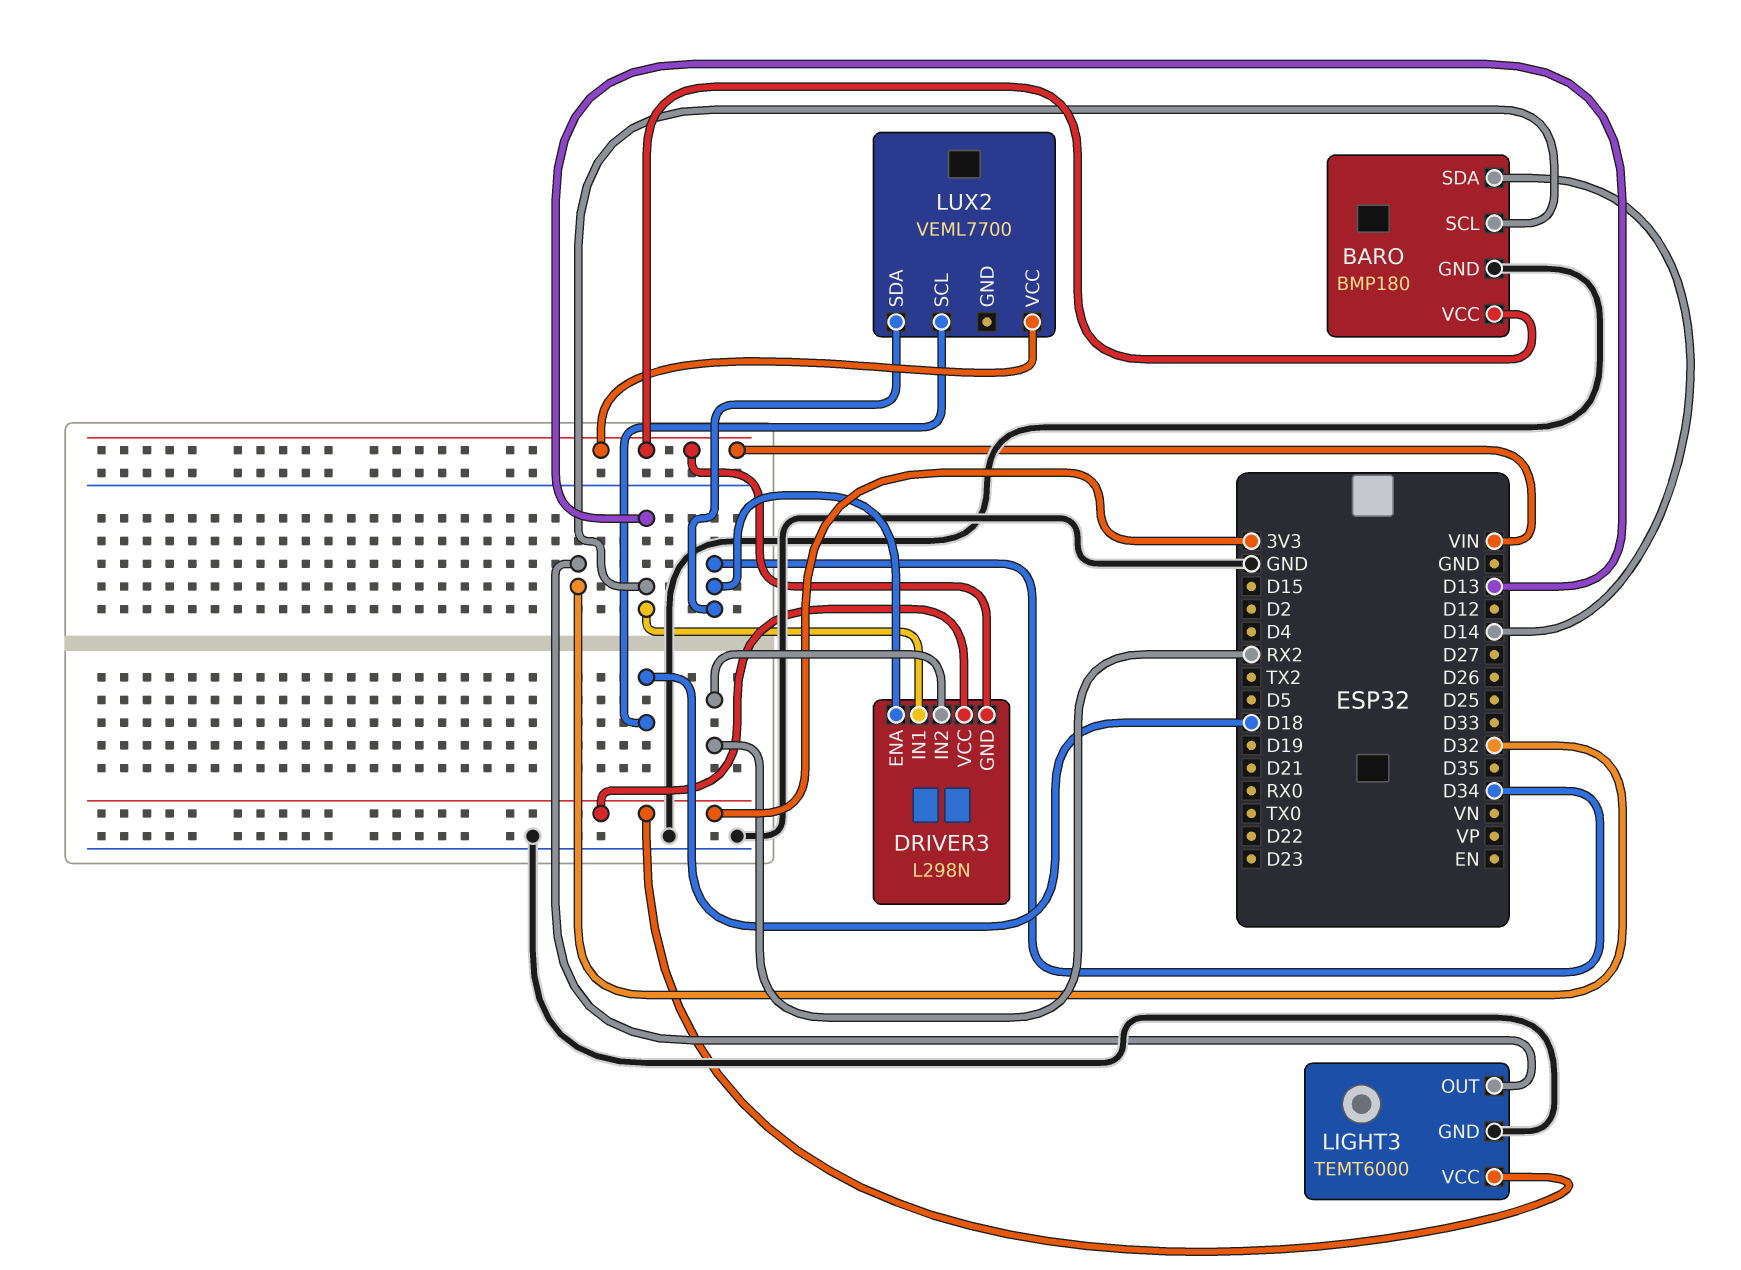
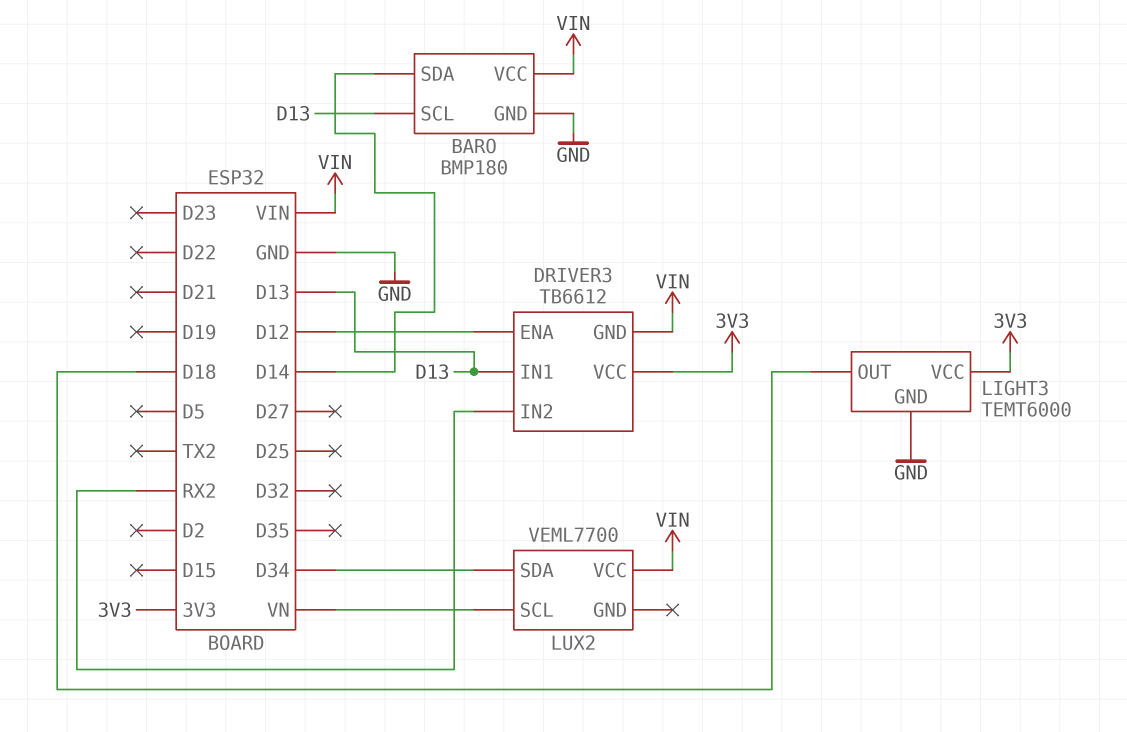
DRIVER3: L298N -> TB6612
DRIVER3 pin ENA: D34 -> D12
LIGHT3 pin OUT: D32 -> D18
LUX2 pin SCL: D18 -> VN

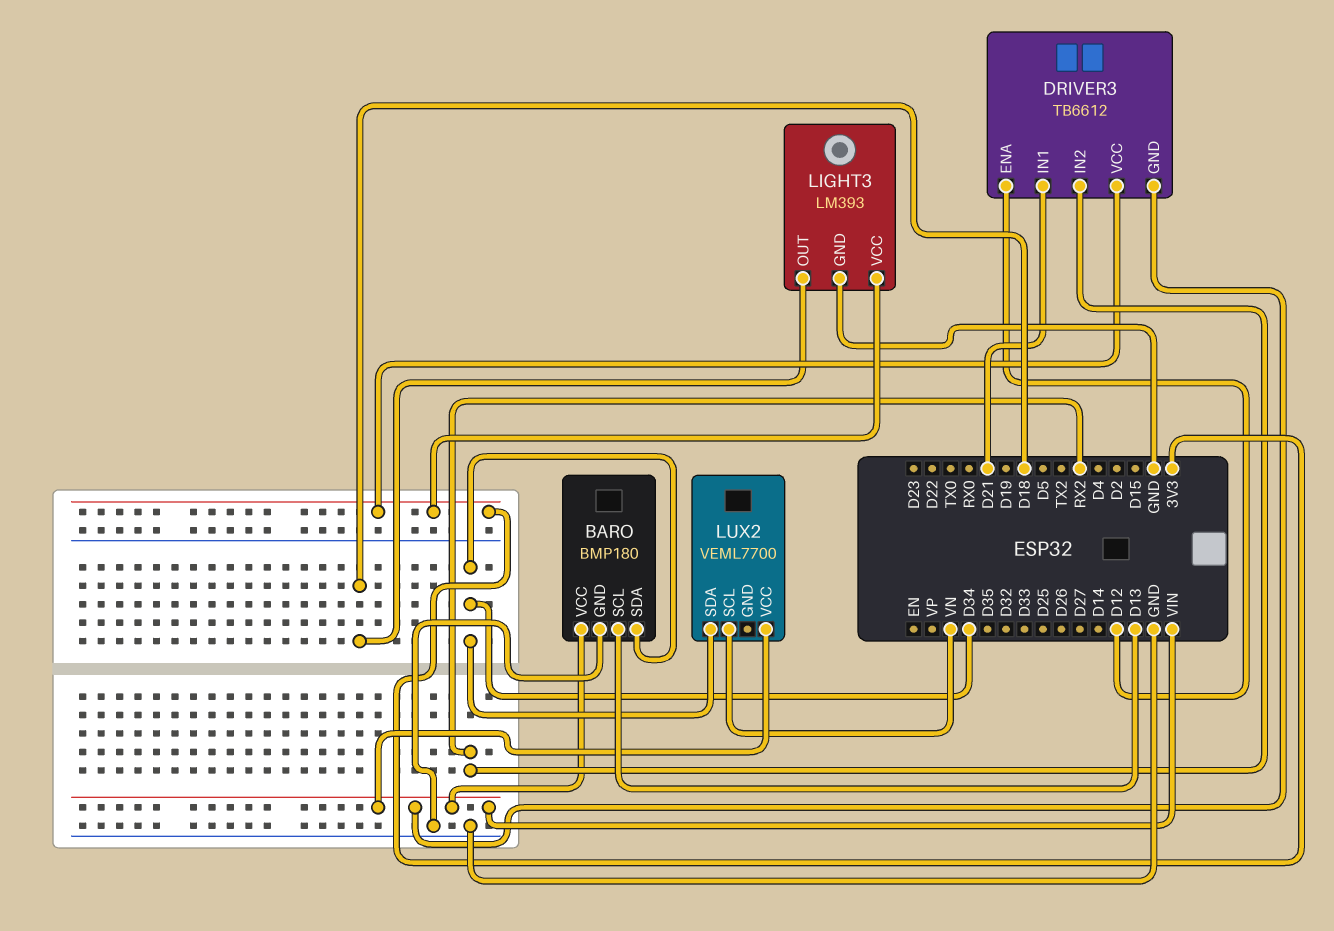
BARO pin SDA: D14 -> D34
DRIVER3 pin IN1: D13 -> D21
LIGHT3: TEMT6000 -> LM393

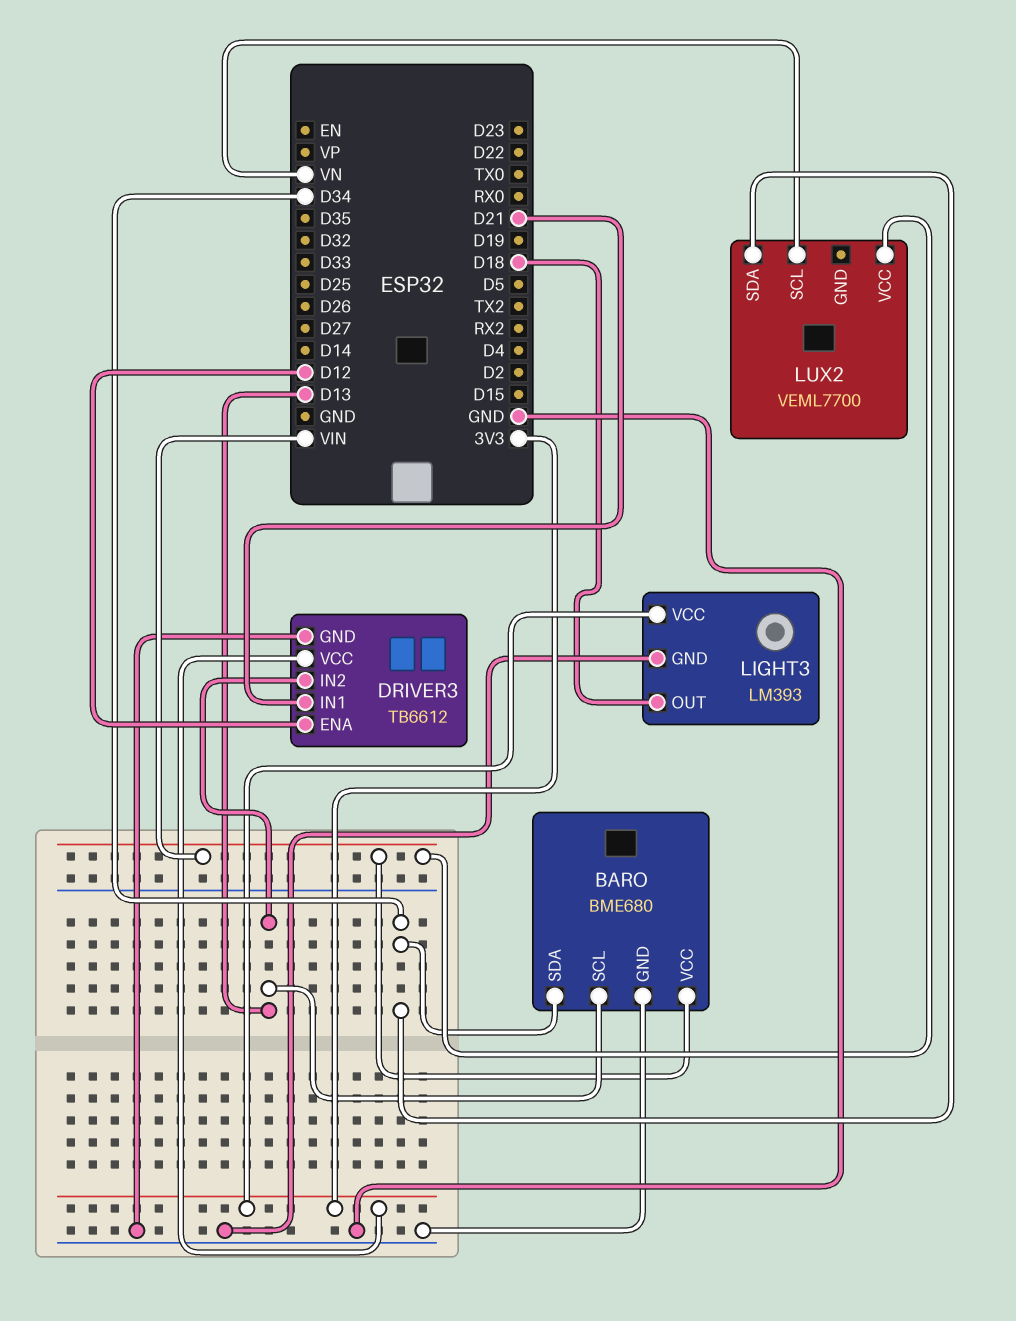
BARO: BMP180 -> BME680
DRIVER3 pin GND: VIN -> GND
DRIVER3 pin IN2: RX2 -> D13

